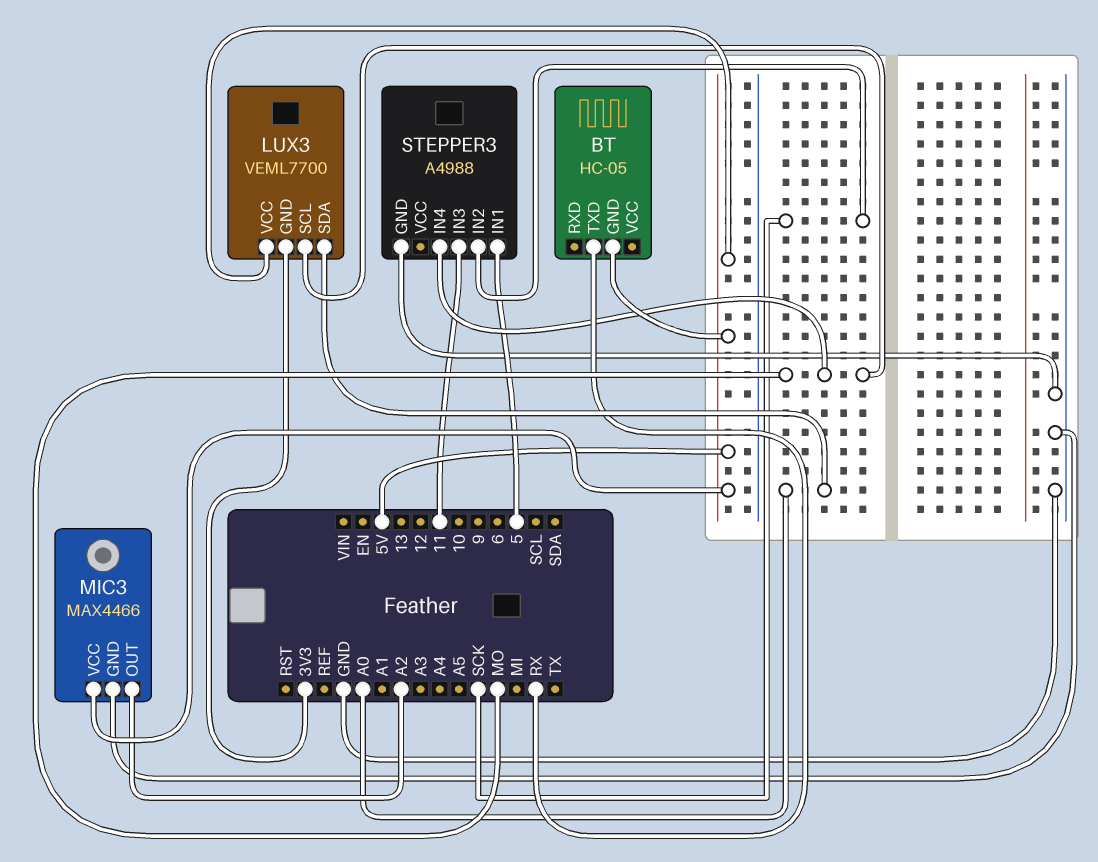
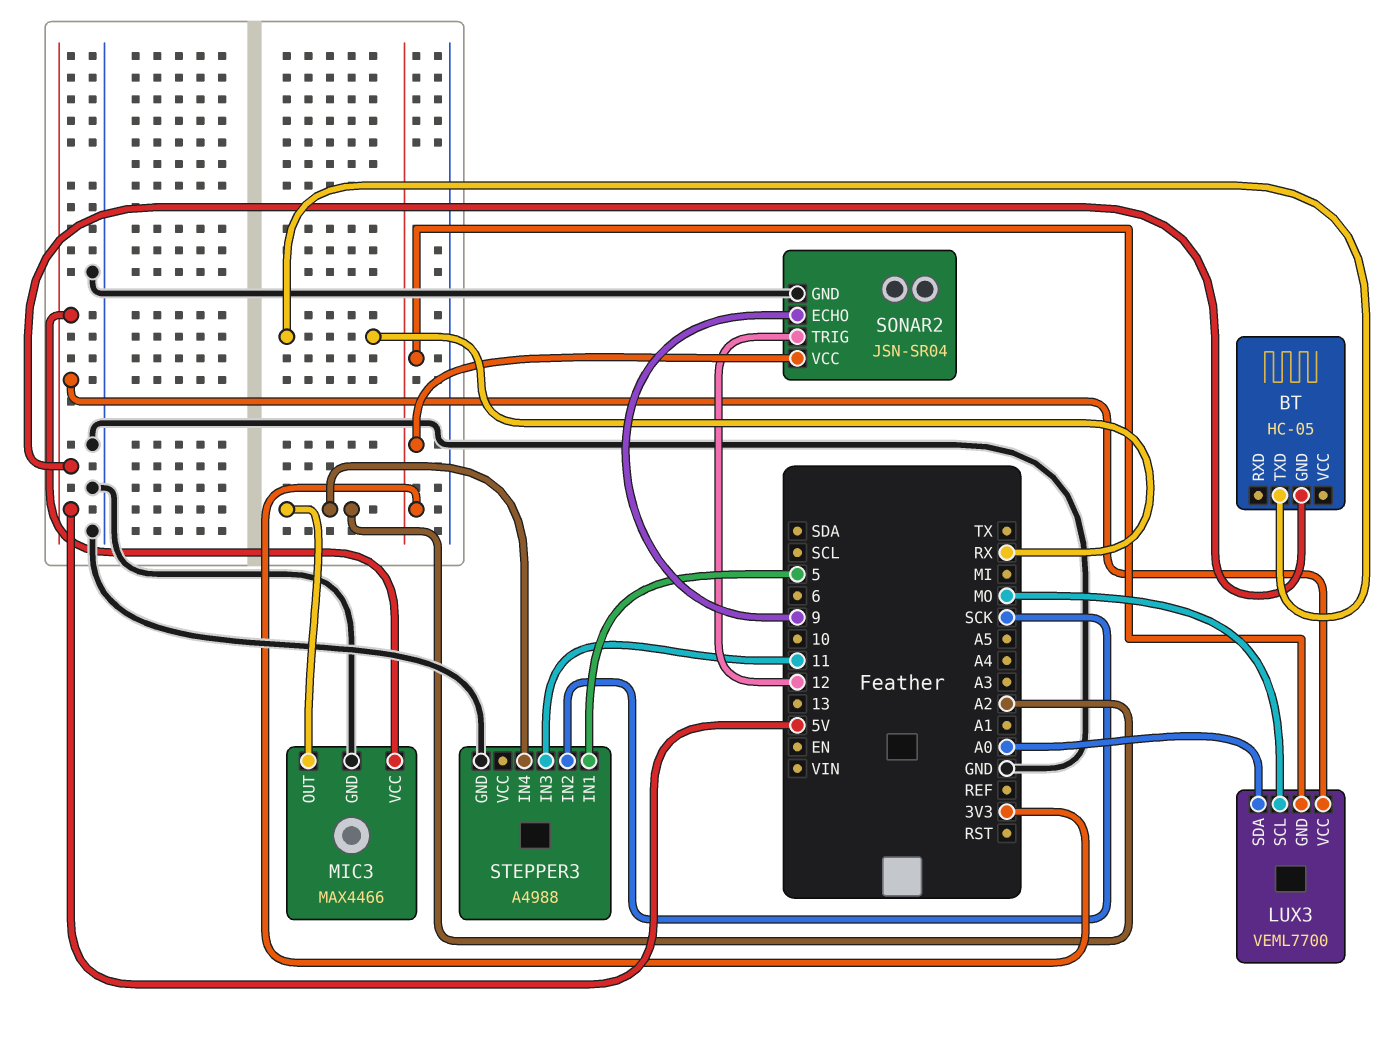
SONAR2: none -> JSN-SR04
SONAR2 pin ECHO: none -> 9
SONAR2 pin GND: none -> GND
SONAR2 pin TRIG: none -> 12
SONAR2 pin VCC: none -> 3V3
STEPPER3 pin IN4: MO -> A2

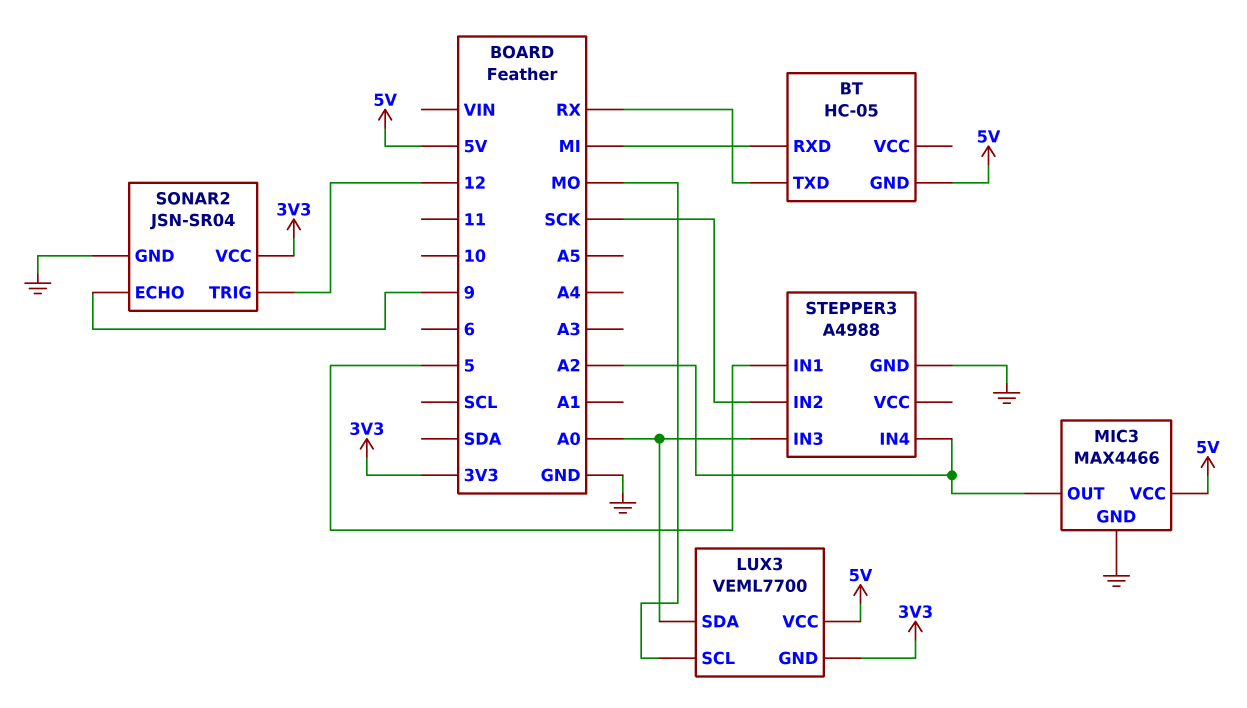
BT pin RXD: none -> MI
STEPPER3 pin IN3: 11 -> A0

